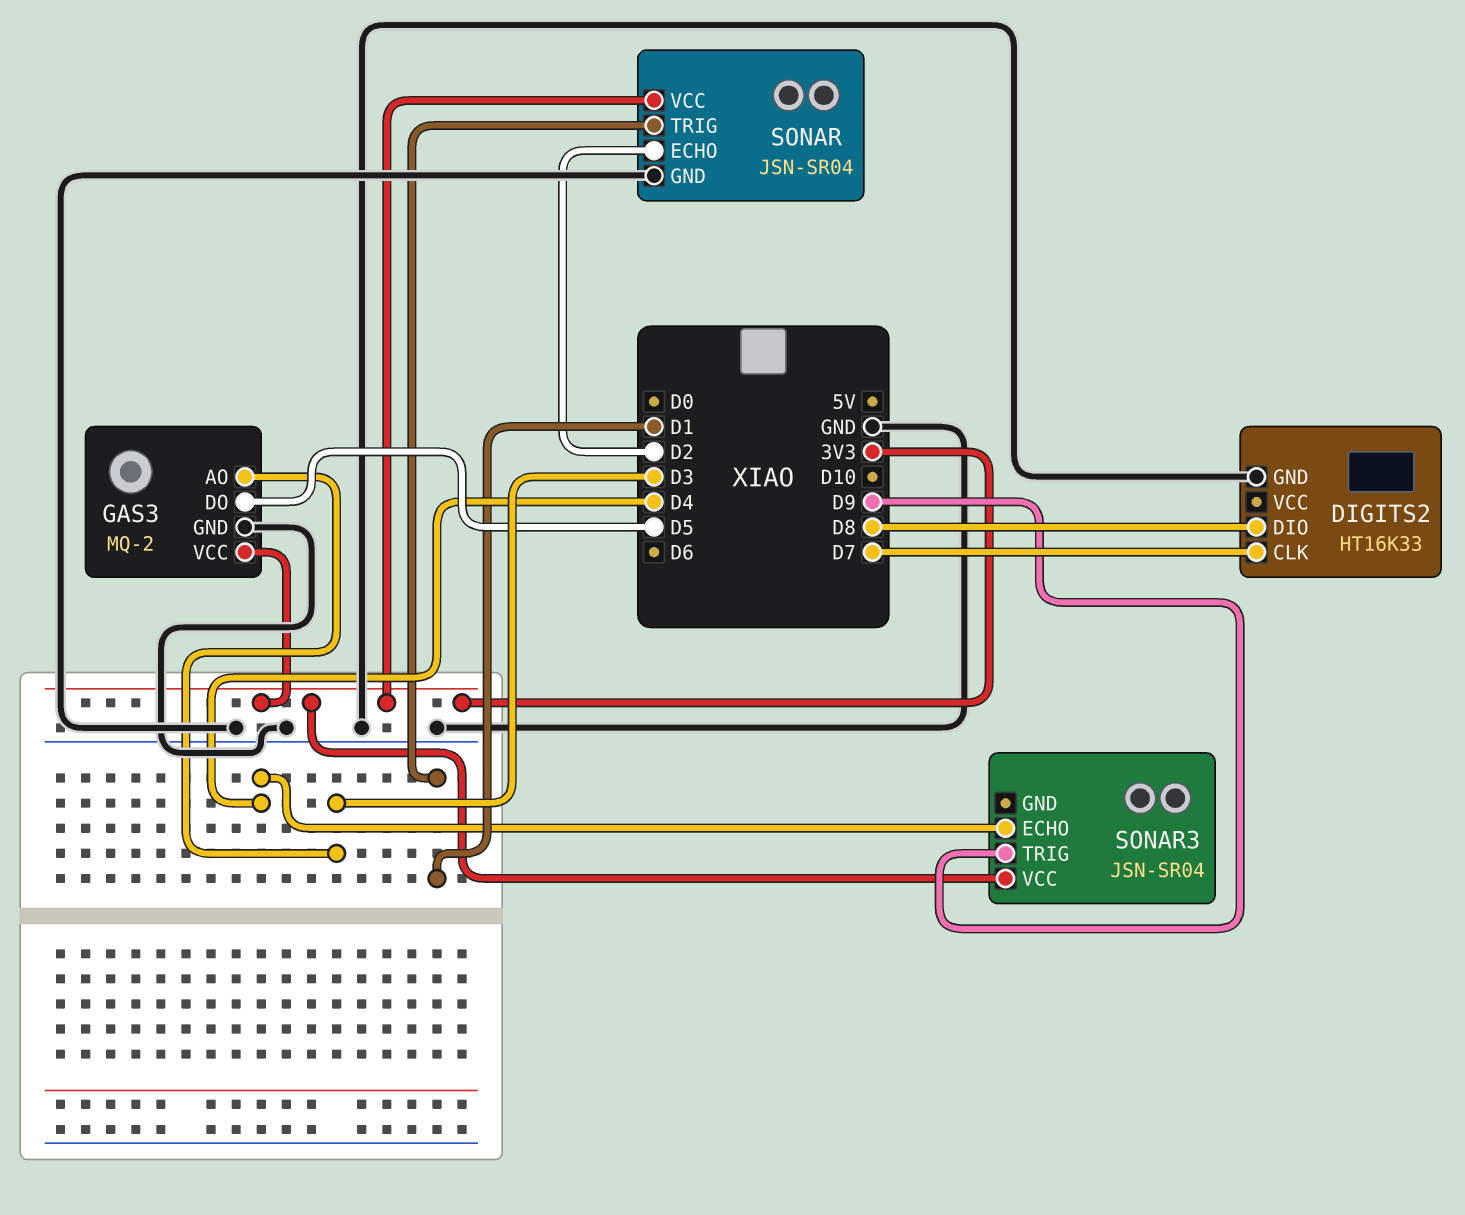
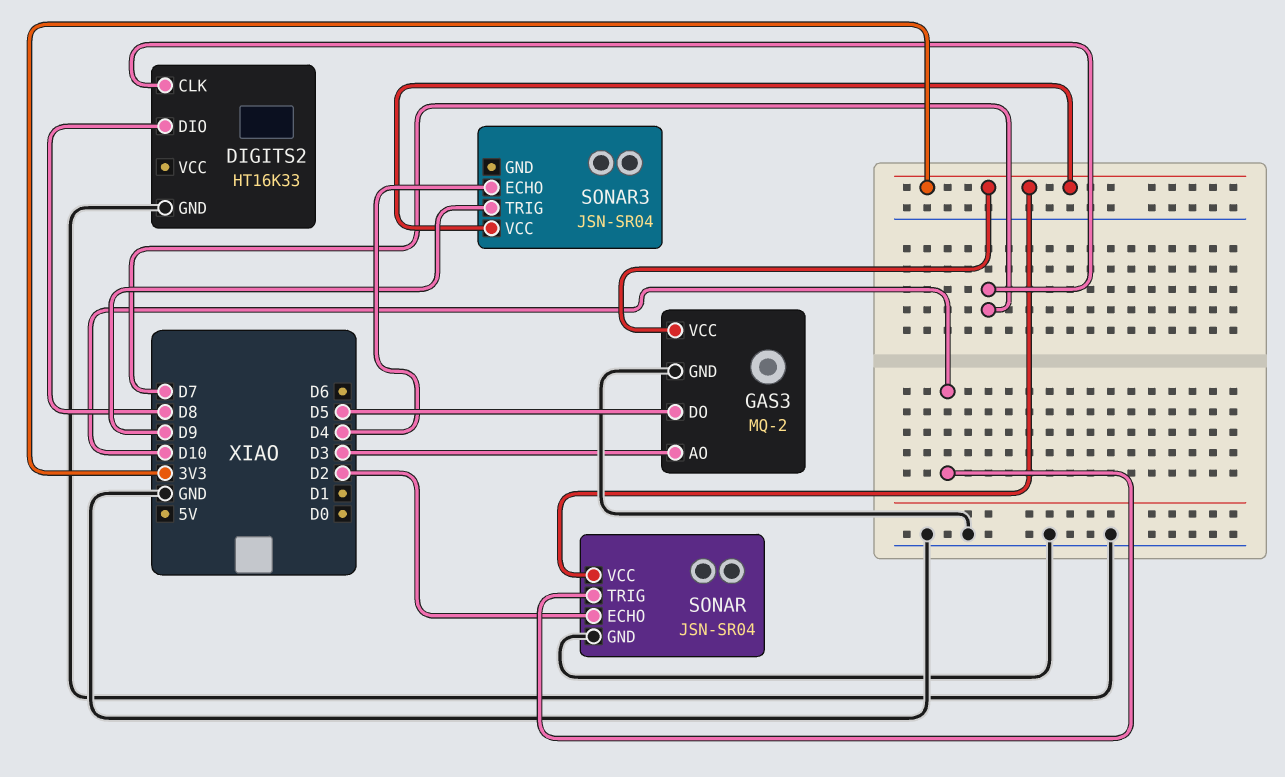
SONAR pin TRIG: D1 -> D10

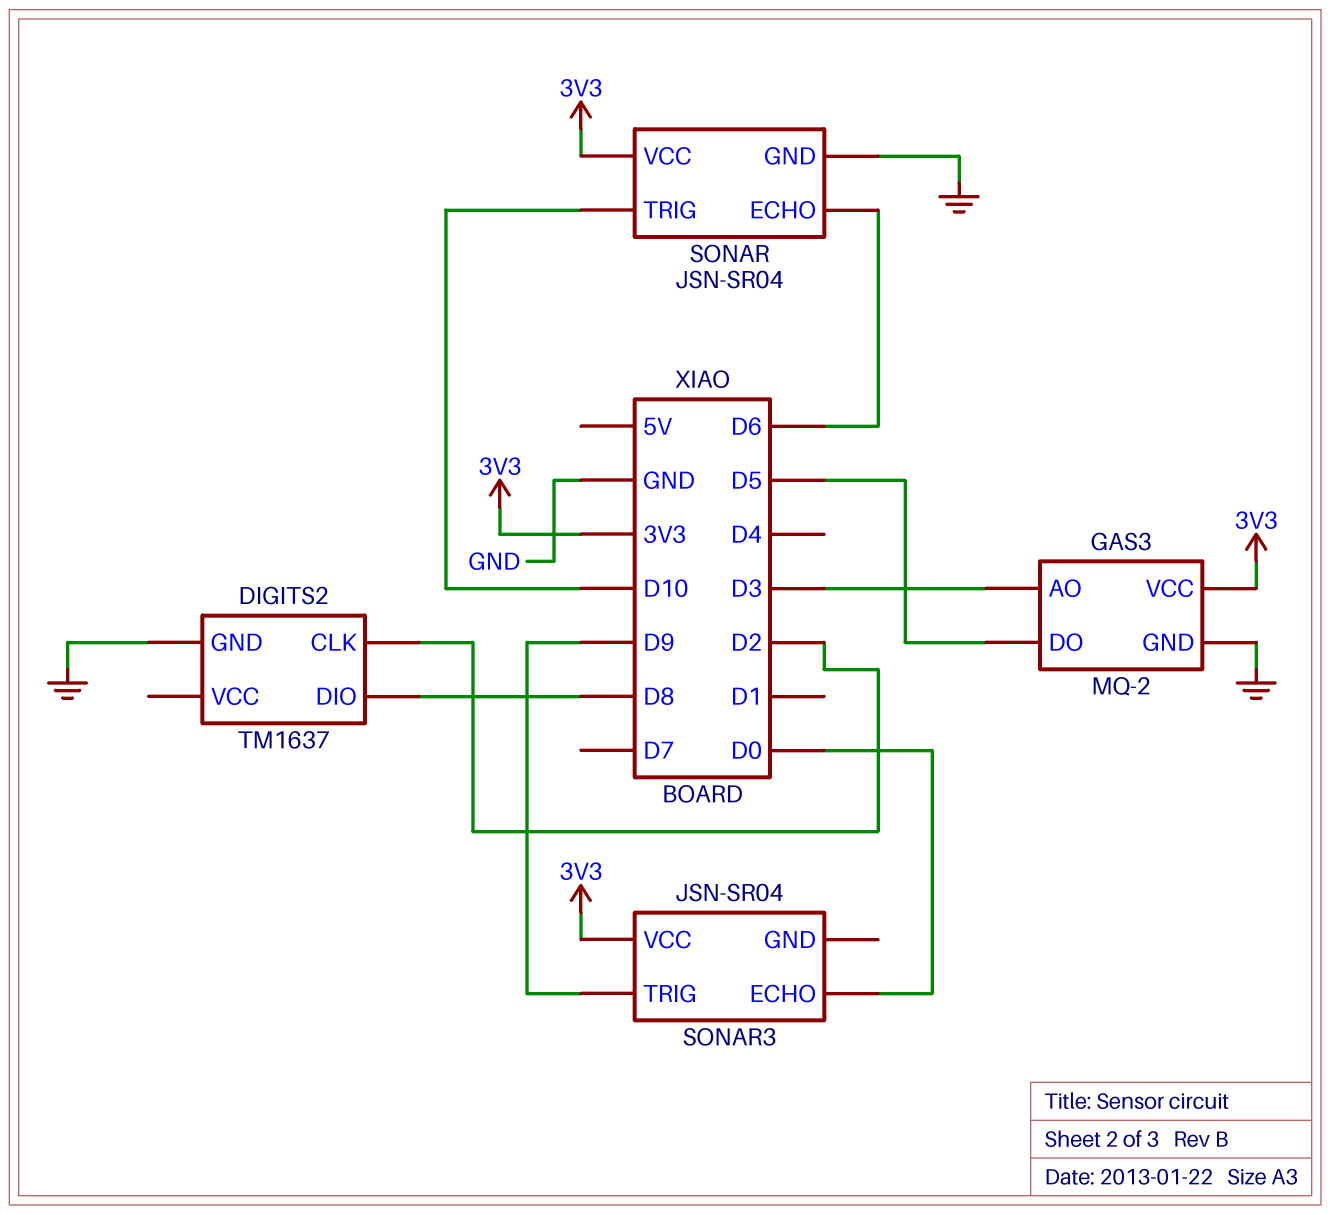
DIGITS2: HT16K33 -> TM1637
DIGITS2 pin CLK: D7 -> D2
SONAR pin ECHO: D2 -> D6
SONAR3 pin ECHO: D4 -> D0

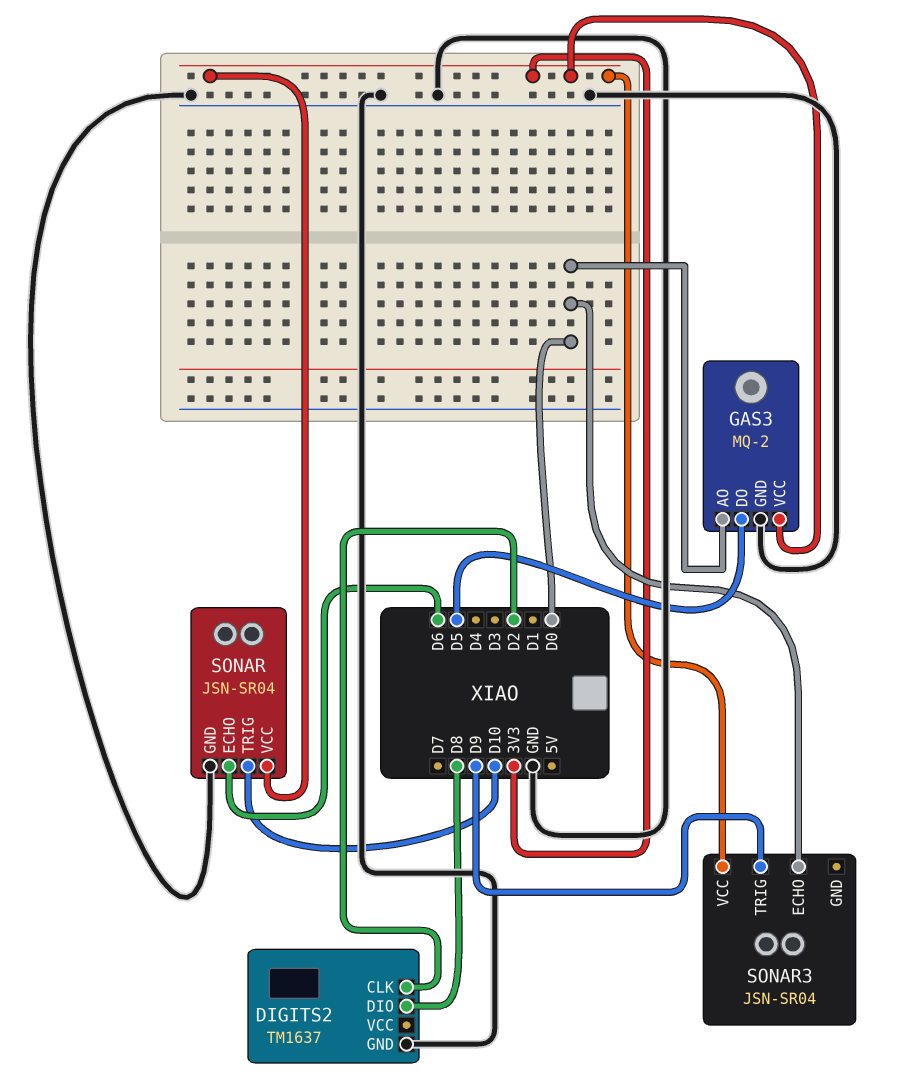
GAS3 pin AO: D3 -> D0

